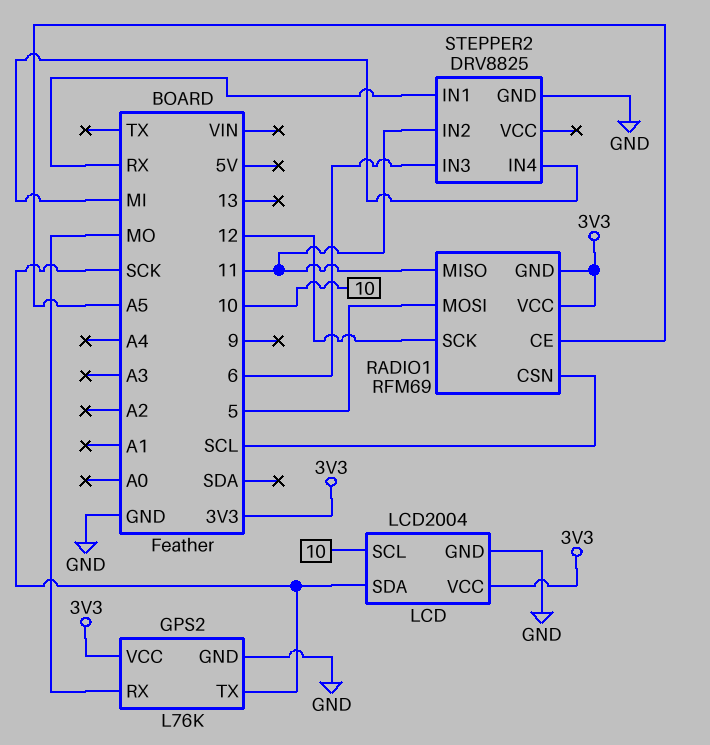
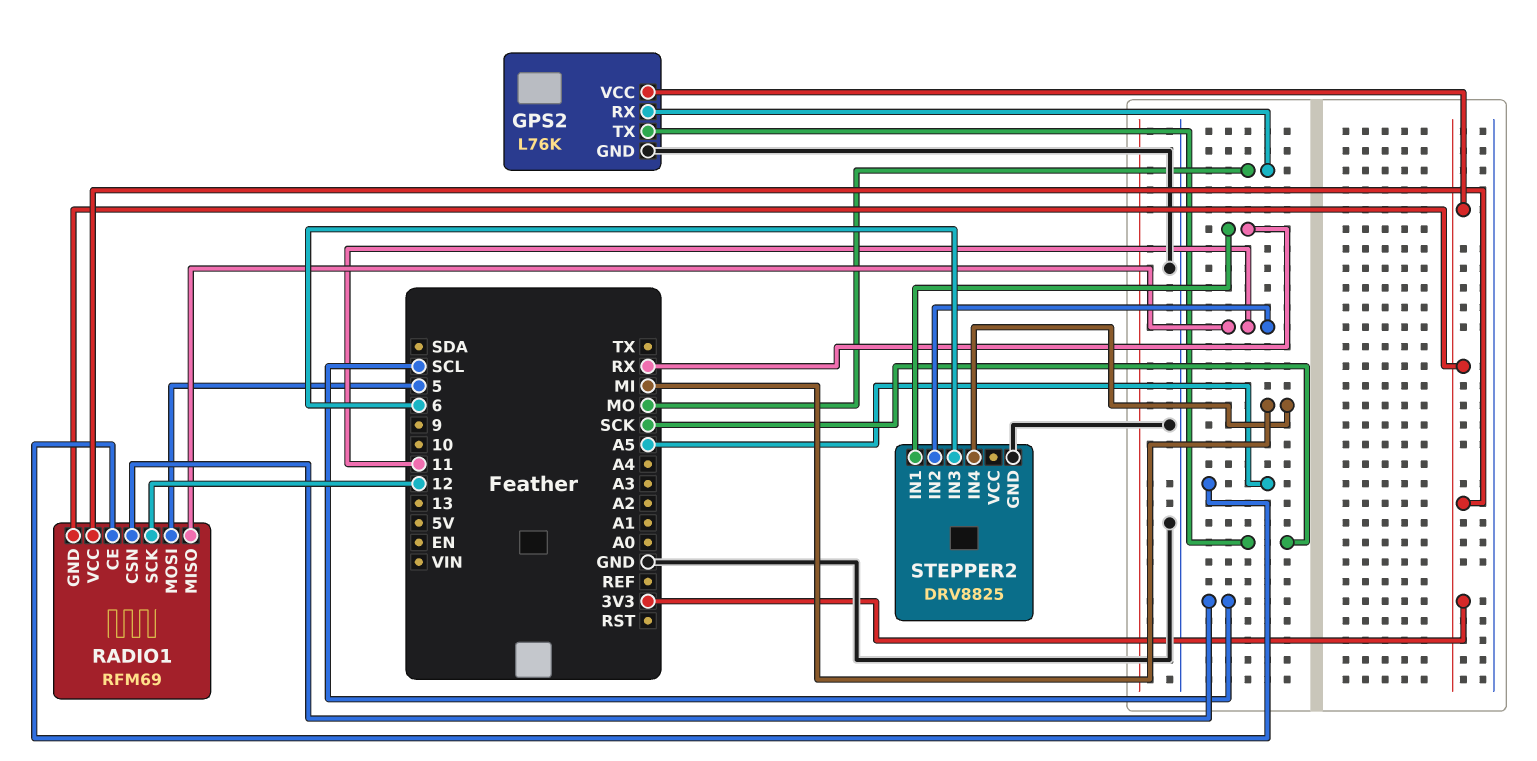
LCD: LCD2004 -> none
LCD pin GND: GND -> none
LCD pin SCL: 10 -> none
LCD pin SDA: SCK -> none
LCD pin VCC: 3V3 -> none

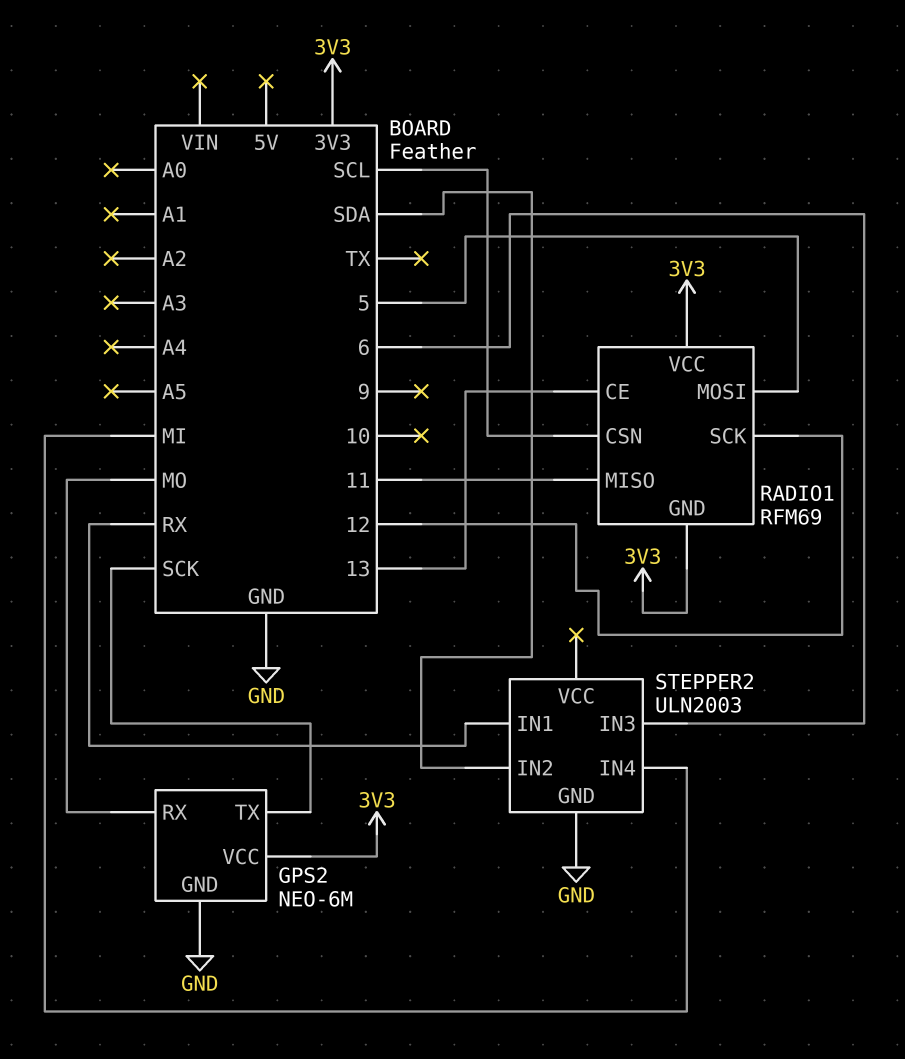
GPS2: L76K -> NEO-6M
RADIO1 pin CE: A5 -> 13
STEPPER2: DRV8825 -> ULN2003
STEPPER2 pin IN2: 11 -> SDA

